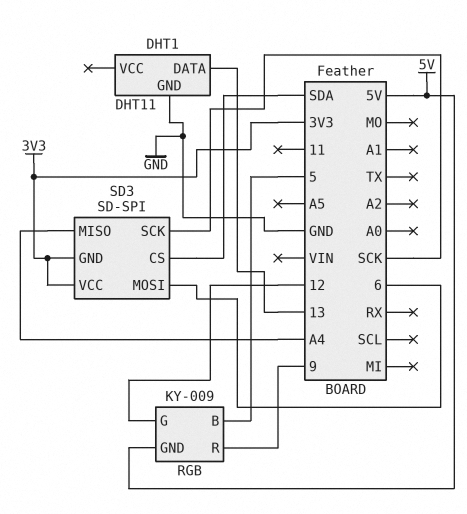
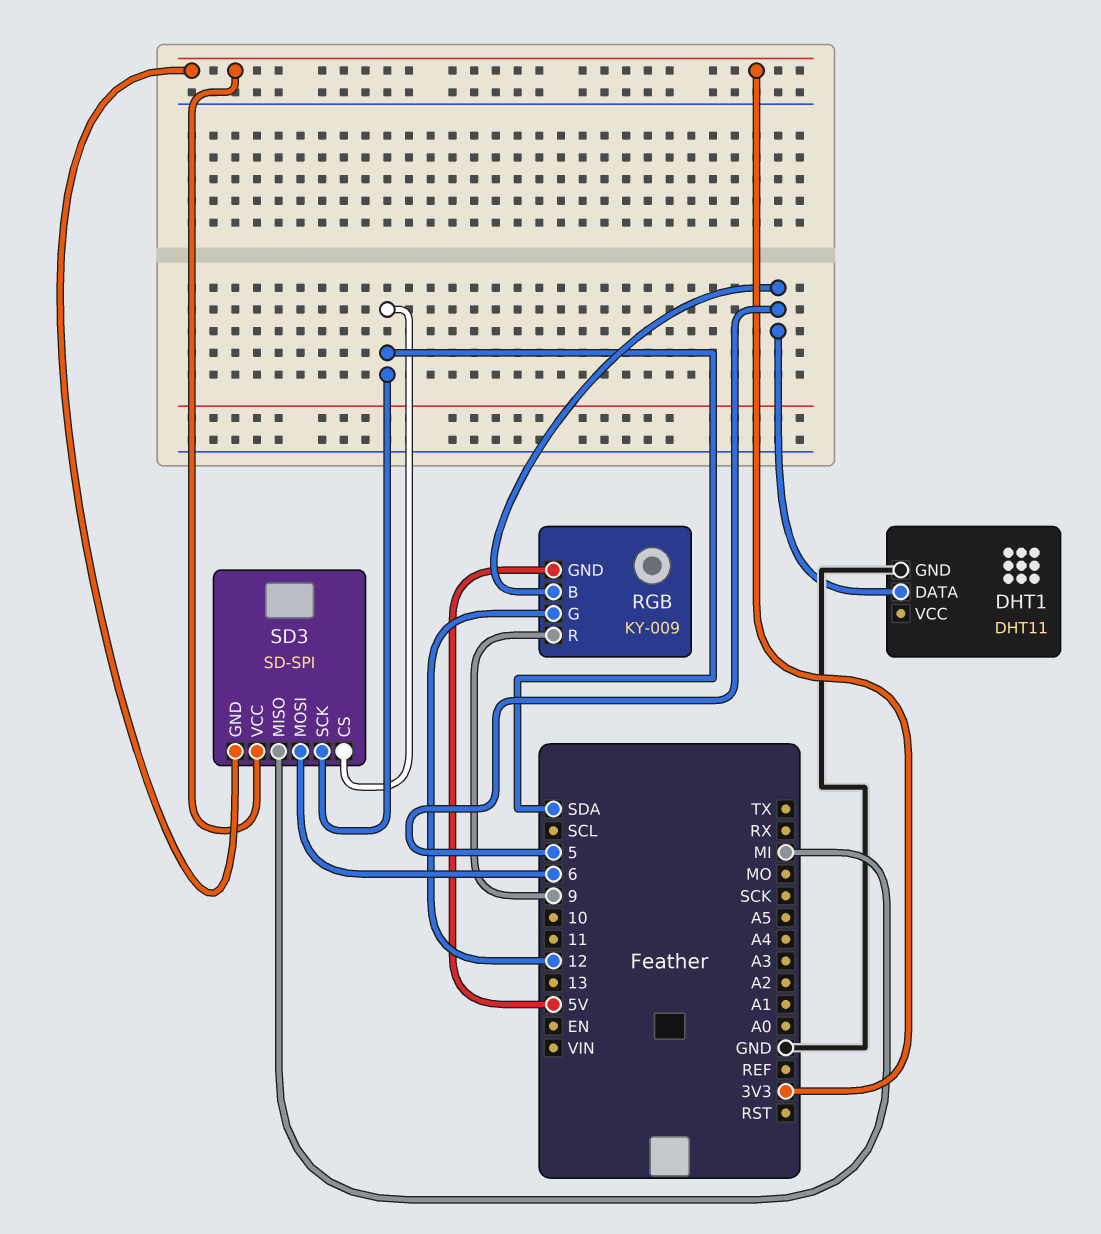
DHT1 pin DATA: 13 -> 5
SD3 pin MISO: A4 -> MI
SD3 pin SCK: SCK -> SDA

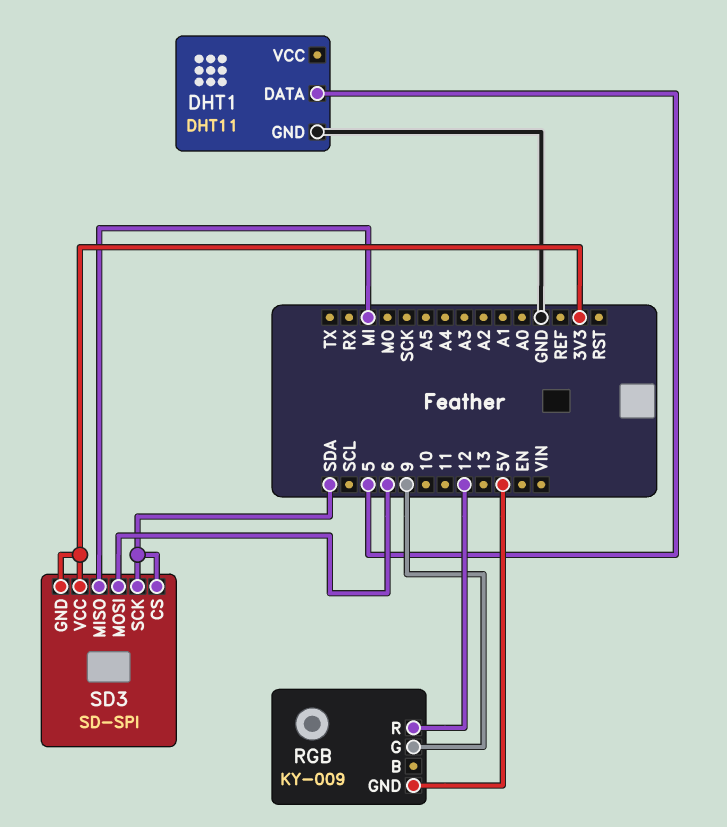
RGB pin B: 5 -> none
RGB pin G: 12 -> 9
RGB pin R: 9 -> 12

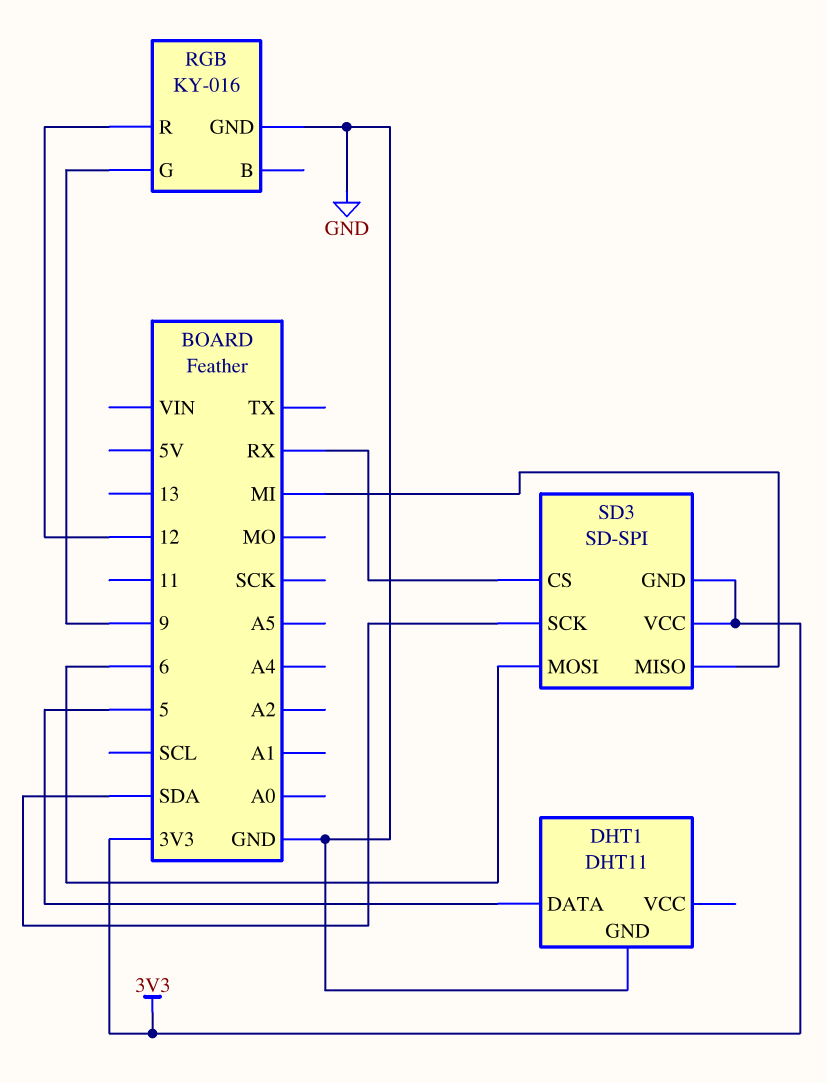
RGB: KY-009 -> KY-016
RGB pin GND: 5V -> GND
SD3 pin CS: SDA -> RX

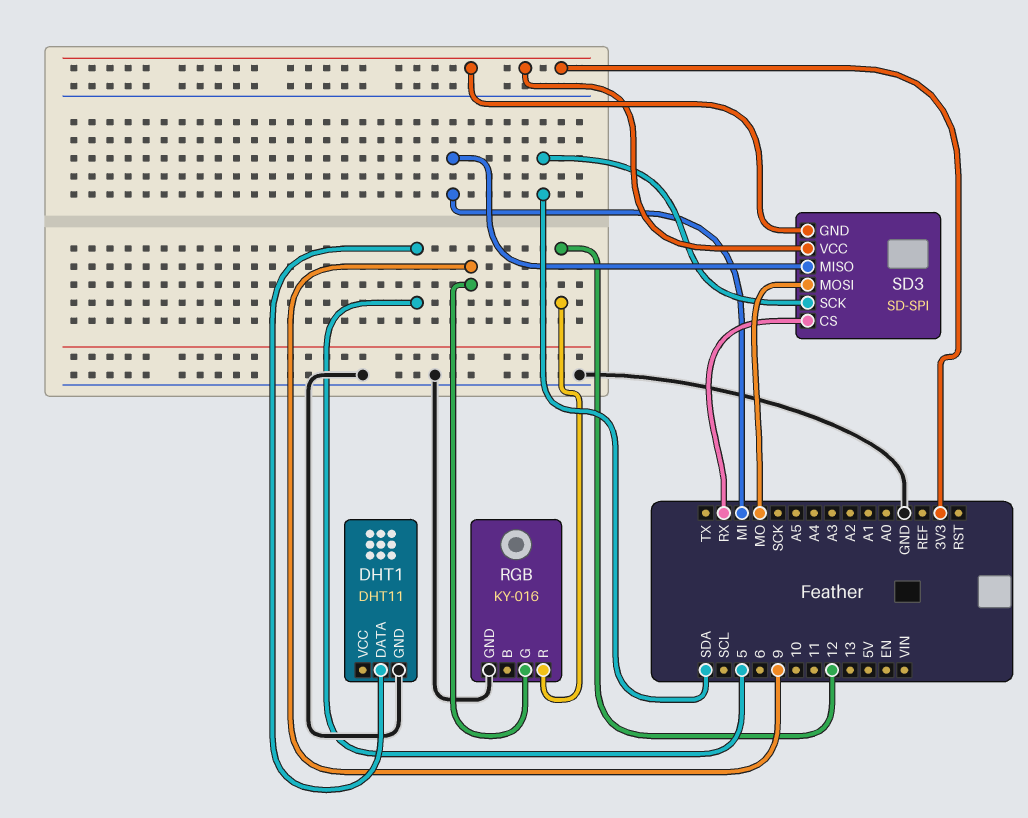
SD3 pin MOSI: 6 -> MO

